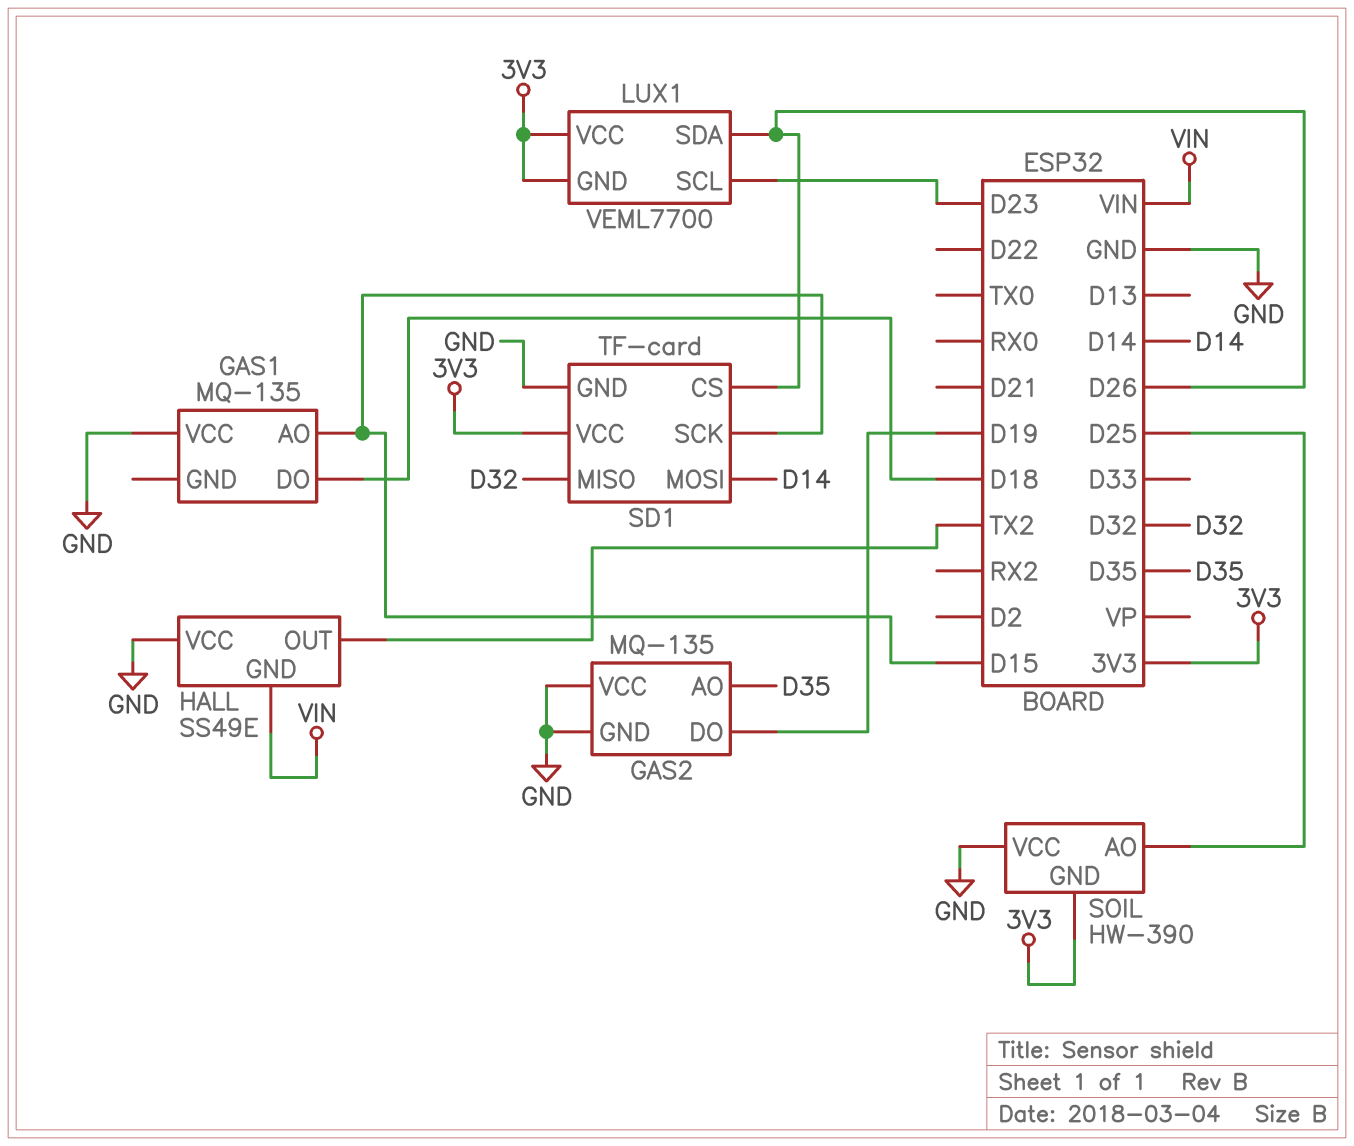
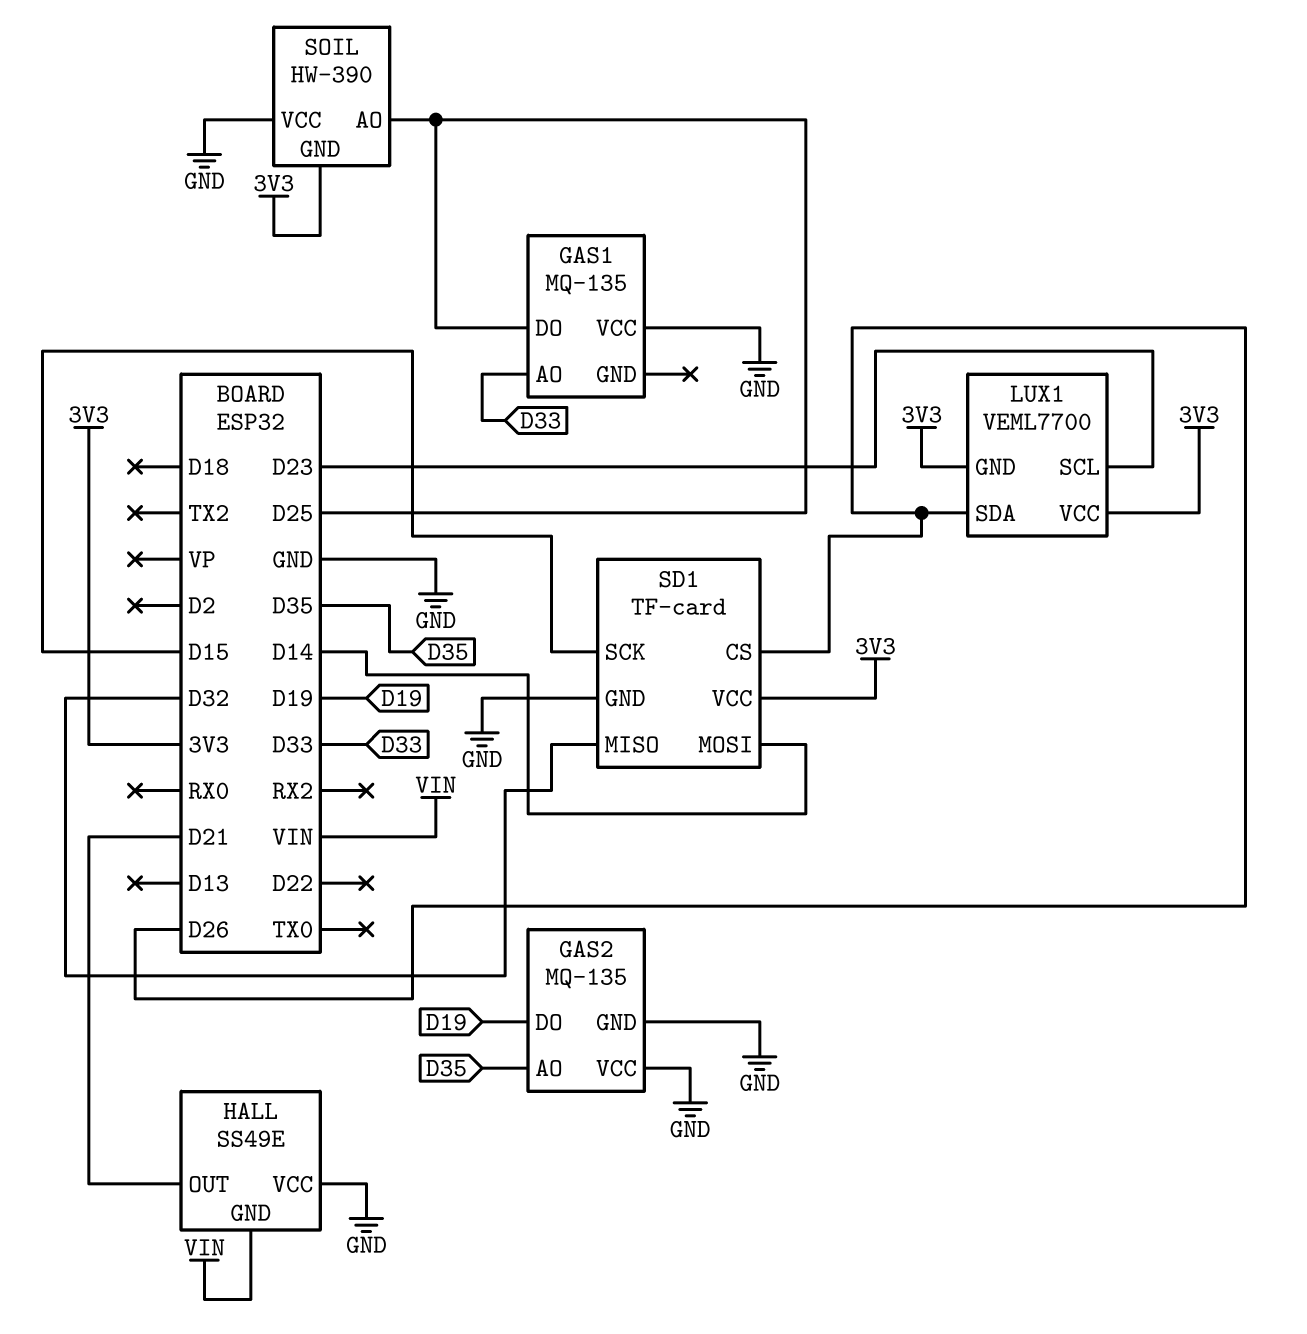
GAS1 pin AO: D15 -> D33
GAS1 pin DO: D18 -> D25
HALL pin OUT: TX2 -> D21

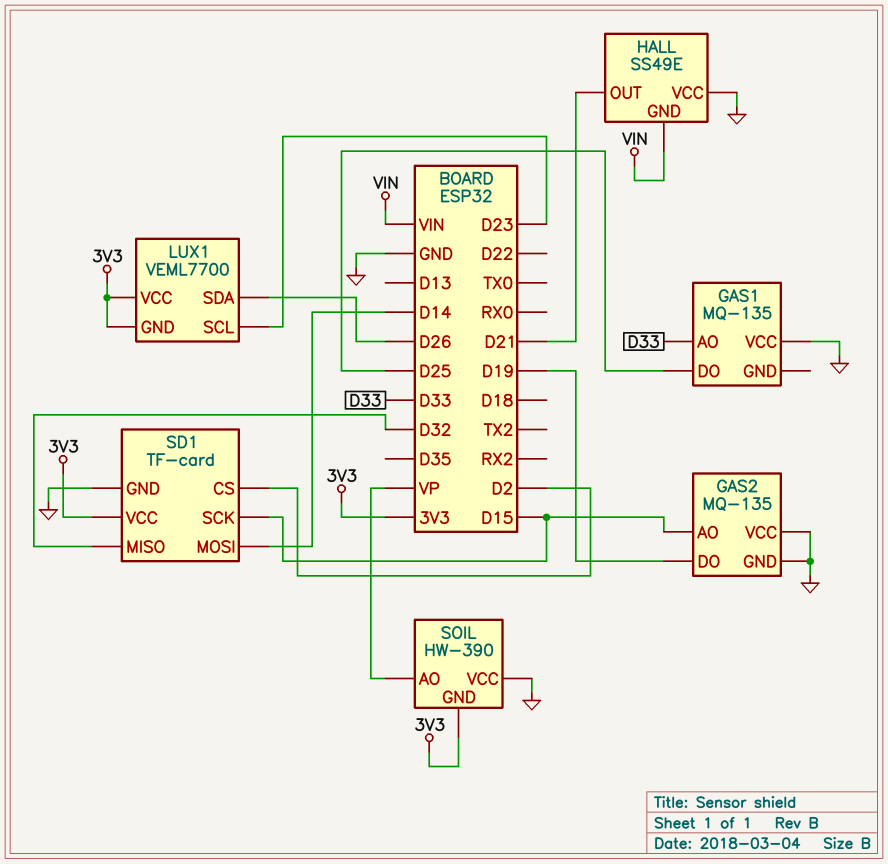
GAS2 pin AO: D35 -> D15
SD1 pin CS: D26 -> D2
SOIL pin AO: D25 -> VP

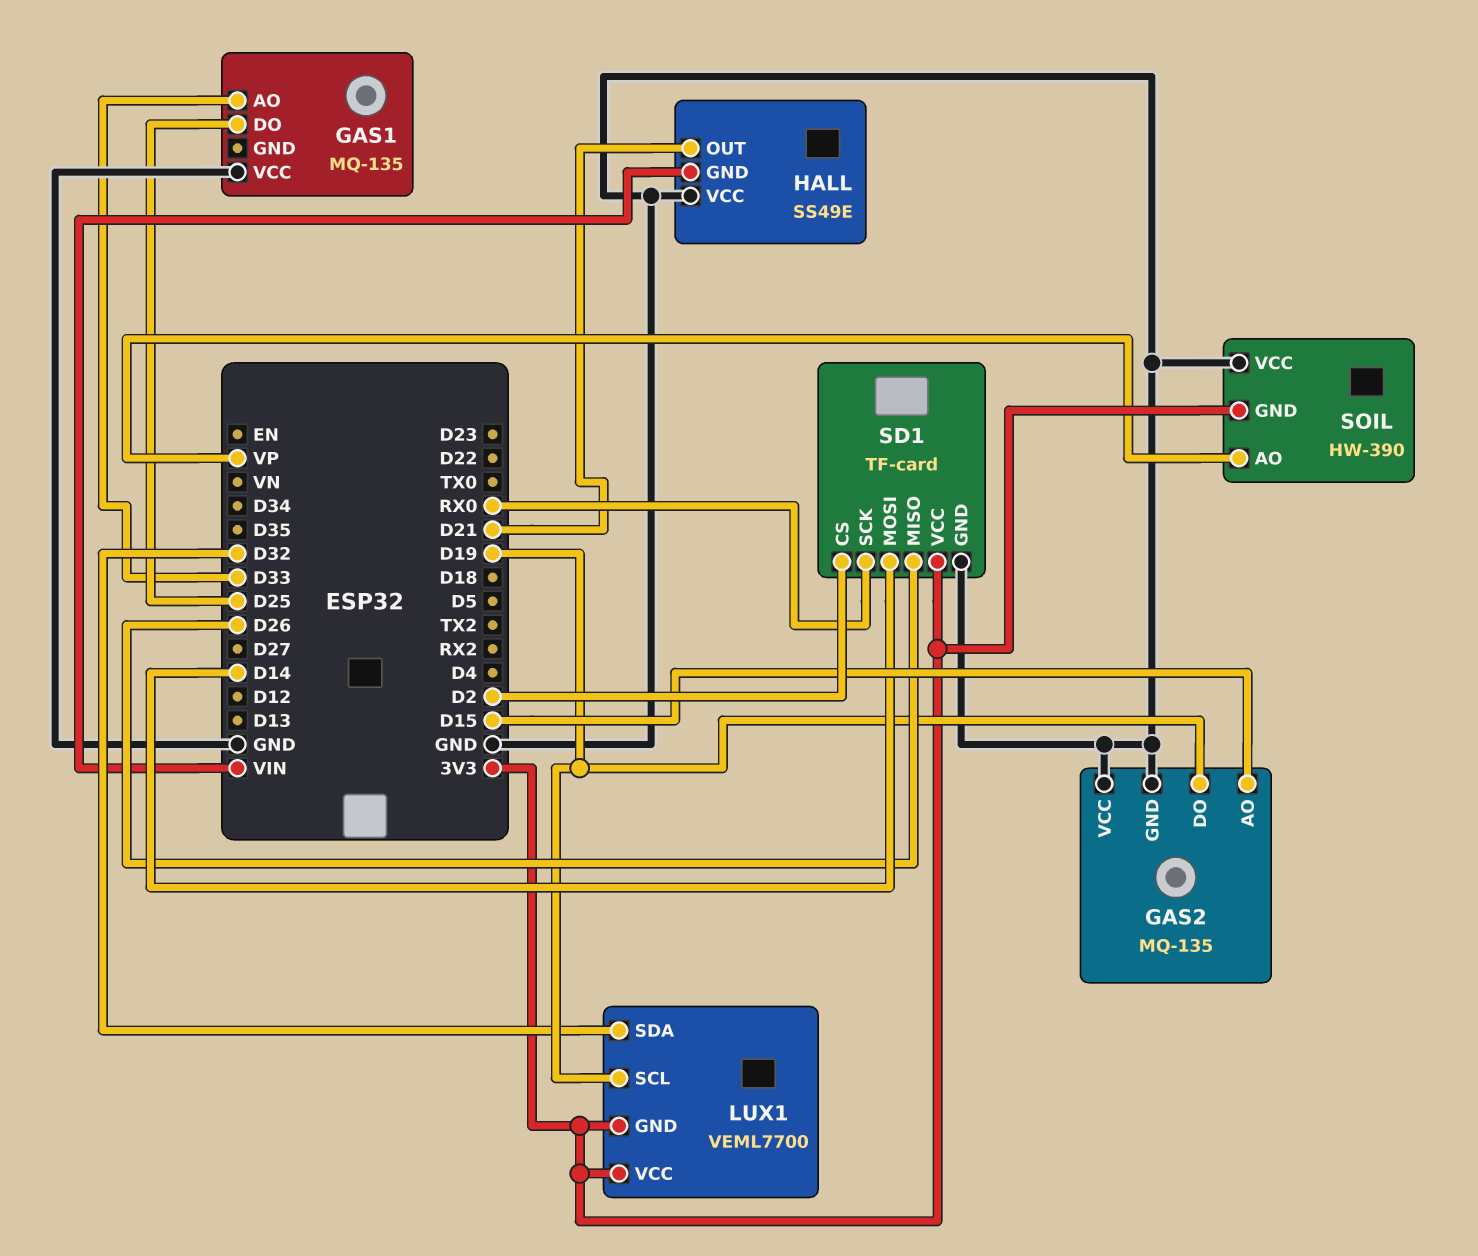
LUX1 pin SCL: D23 -> D19
LUX1 pin SDA: D26 -> D32
SD1 pin MISO: D32 -> D26
SD1 pin SCK: D15 -> RX0

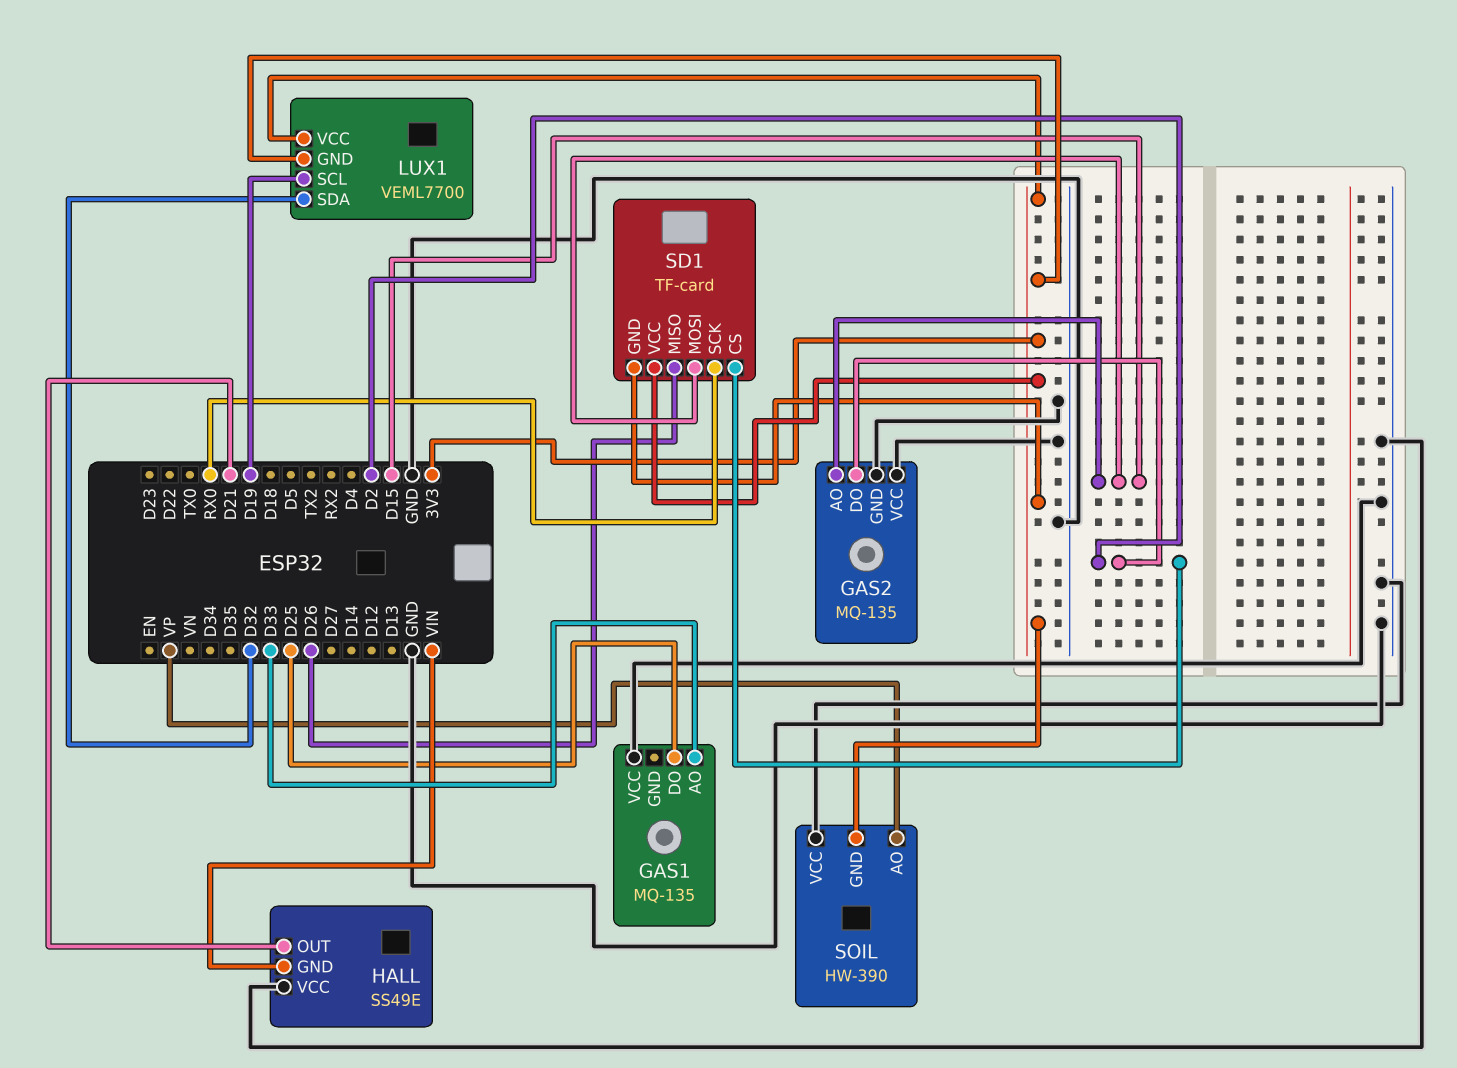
GAS2 pin DO: D19 -> D2
SD1 pin GND: GND -> 3V3
SD1 pin MOSI: D14 -> D15

